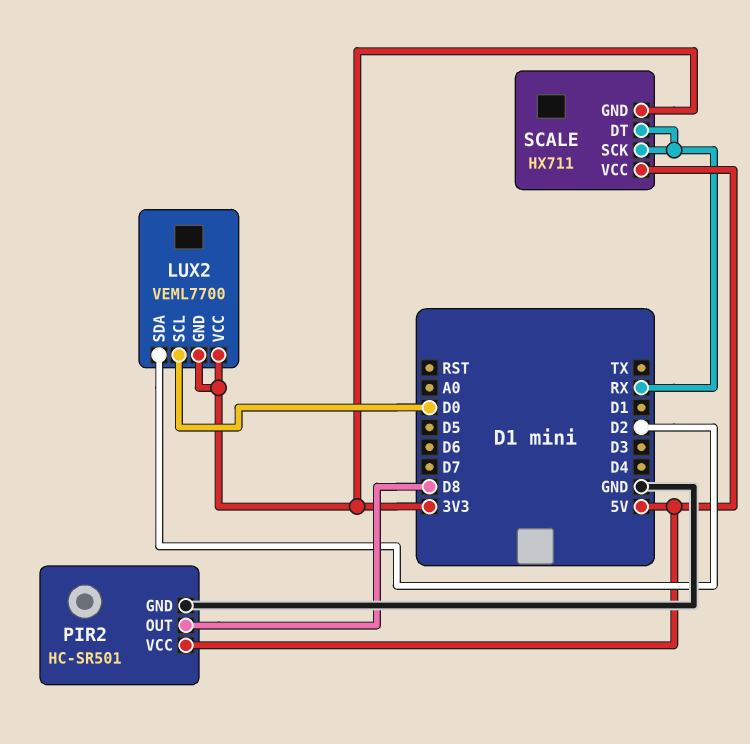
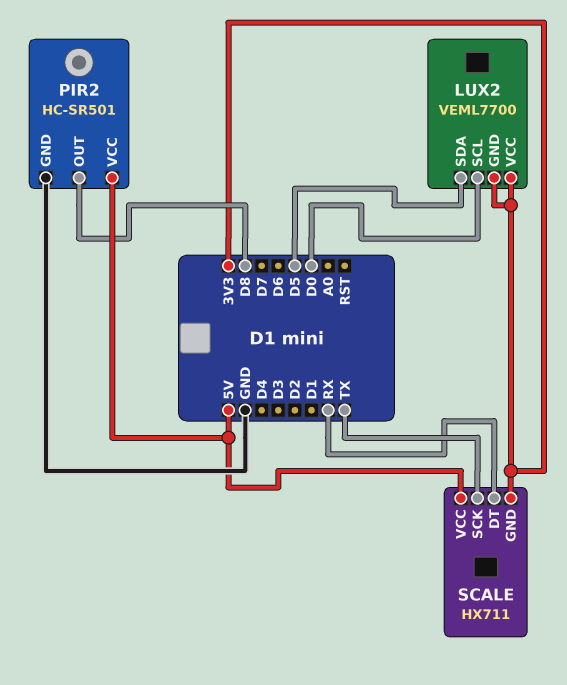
LUX2 pin SDA: D2 -> D5
SCALE pin SCK: RX -> TX

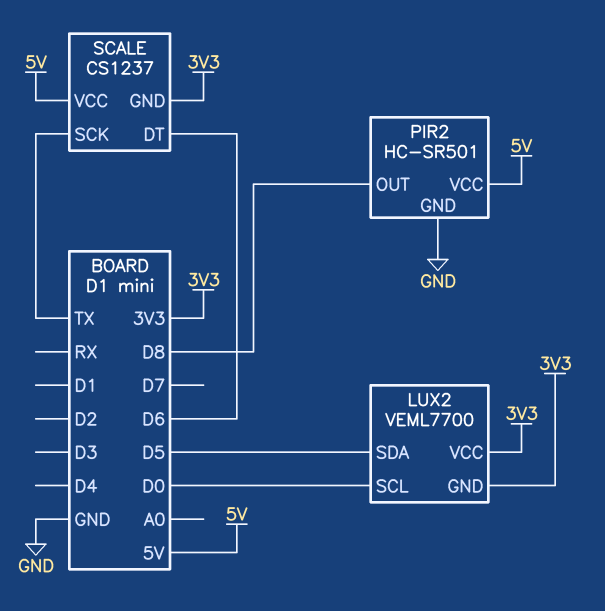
SCALE: HX711 -> CS1237
SCALE pin DT: RX -> D6

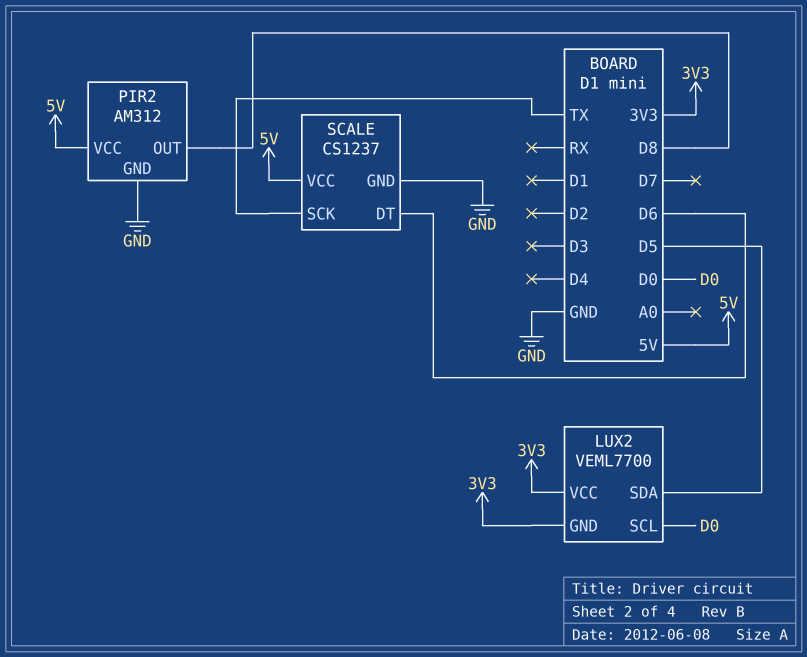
PIR2: HC-SR501 -> AM312
SCALE pin GND: 3V3 -> GND

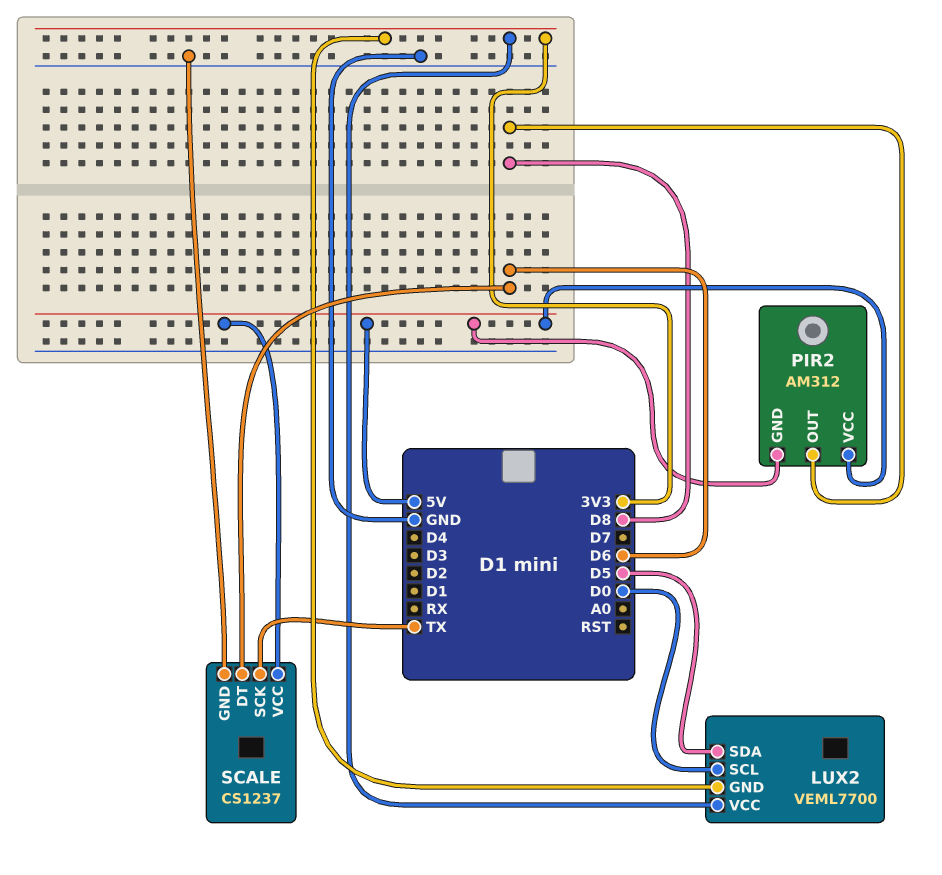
PIR2 pin GND: GND -> 5V

